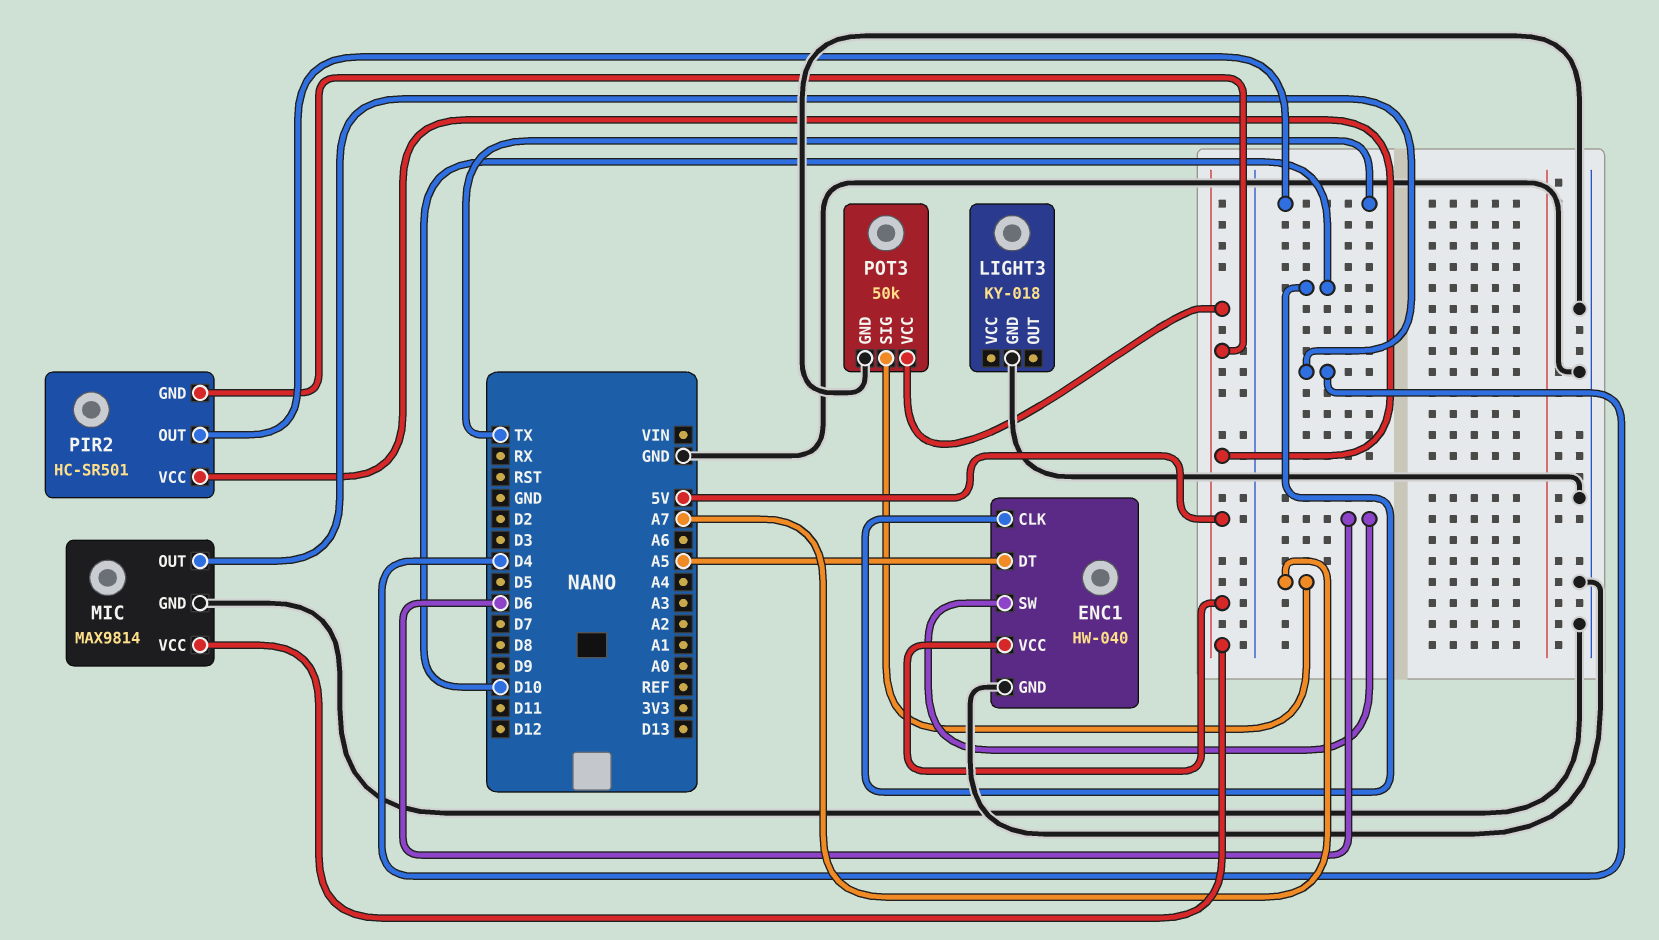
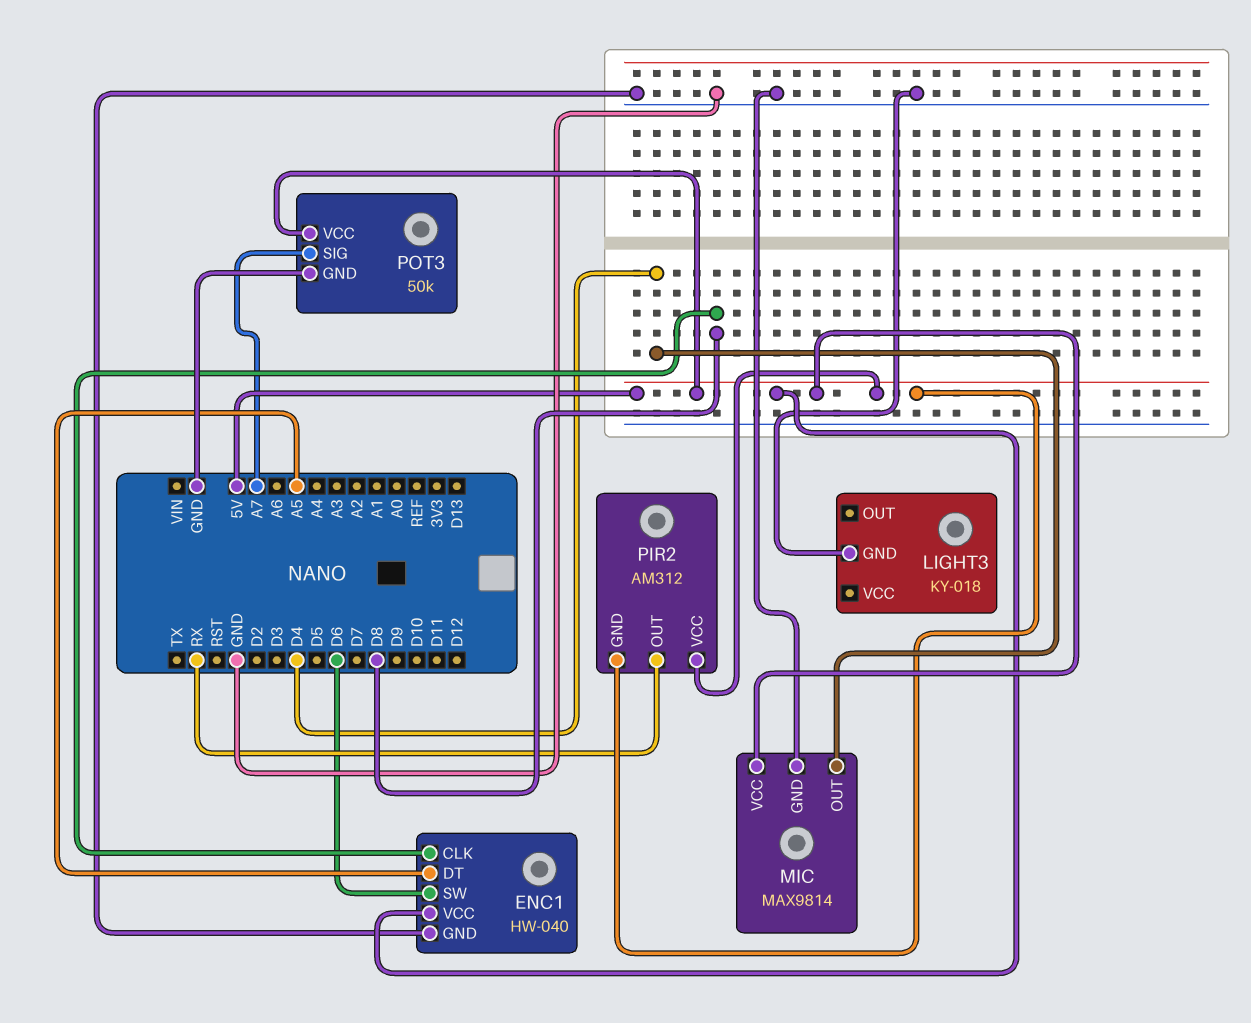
ENC1 pin CLK: D10 -> D8
PIR2: HC-SR501 -> AM312
PIR2 pin OUT: TX -> RX

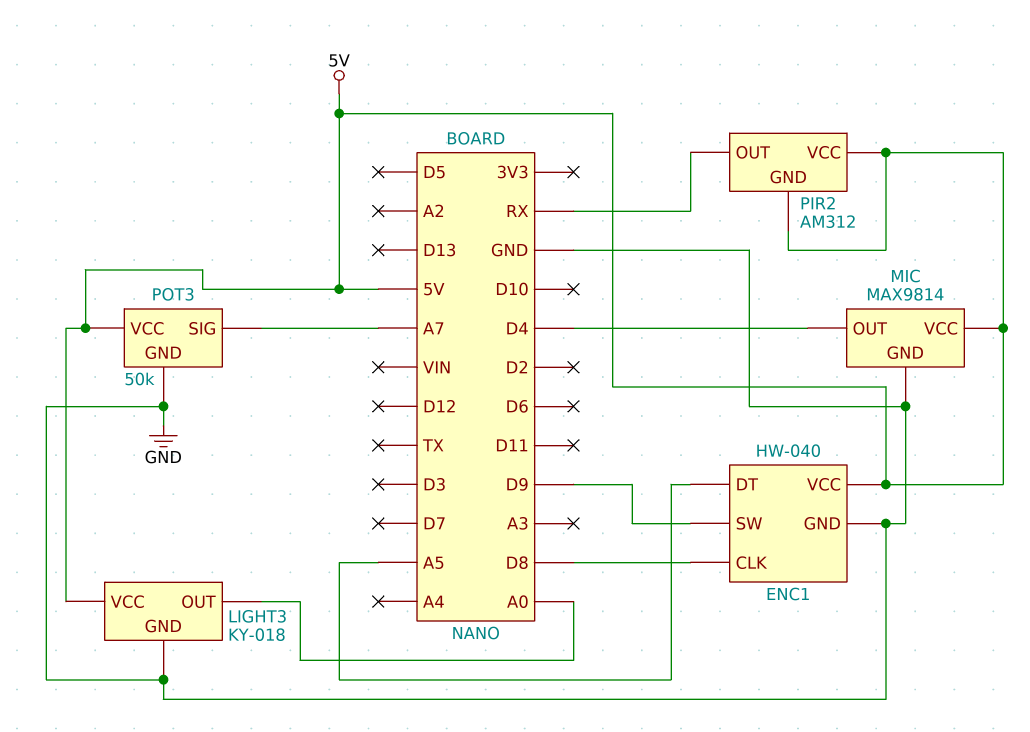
ENC1 pin SW: D6 -> D9
LIGHT3 pin OUT: none -> A0
LIGHT3 pin VCC: none -> 5V

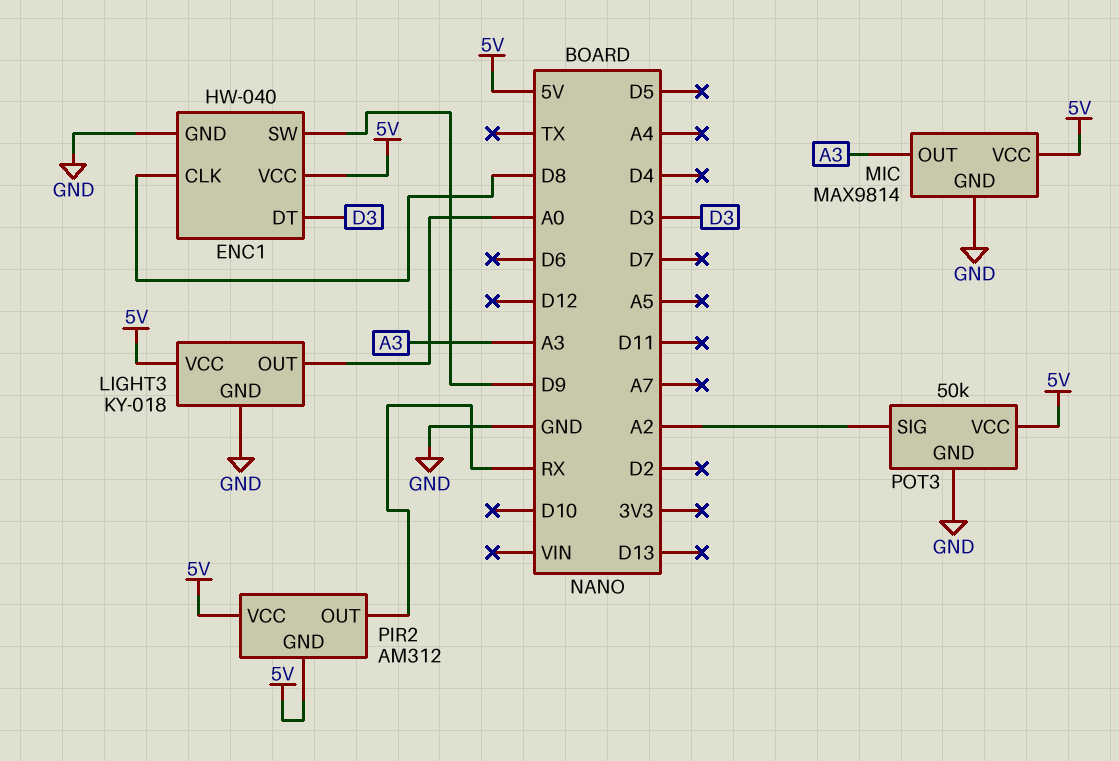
ENC1 pin DT: A5 -> D3
MIC pin OUT: D4 -> A3
POT3 pin SIG: A7 -> A2

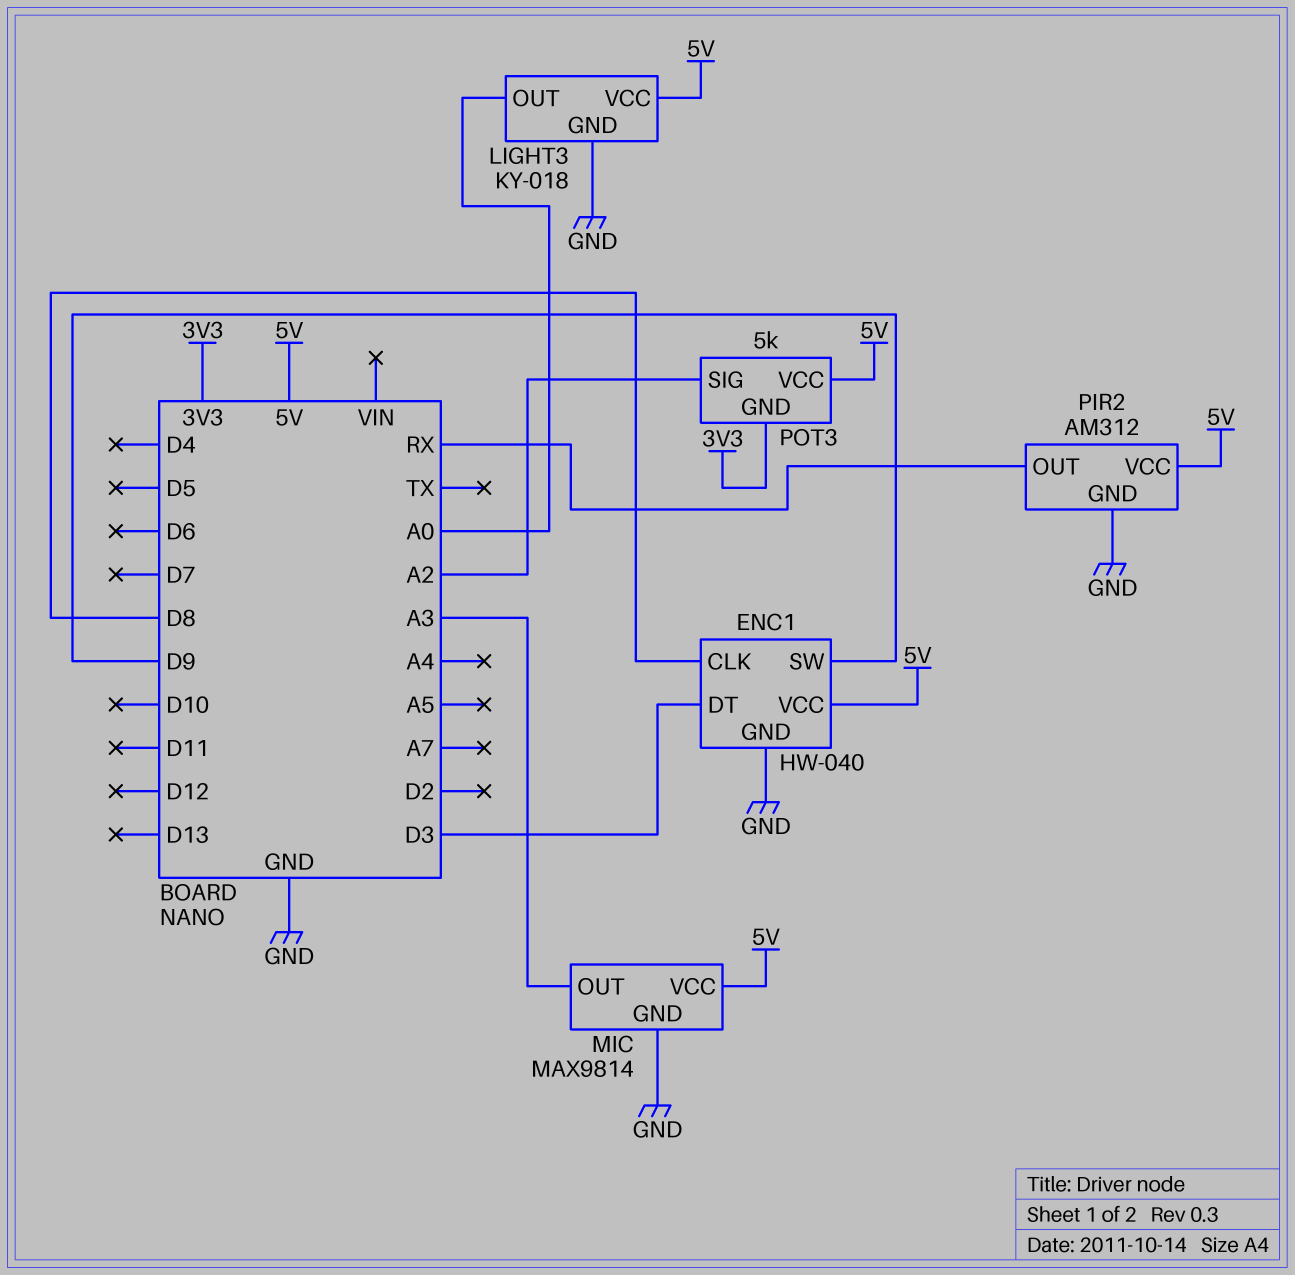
PIR2 pin GND: 5V -> GND
POT3: 50k -> 5k
POT3 pin GND: GND -> 3V3

